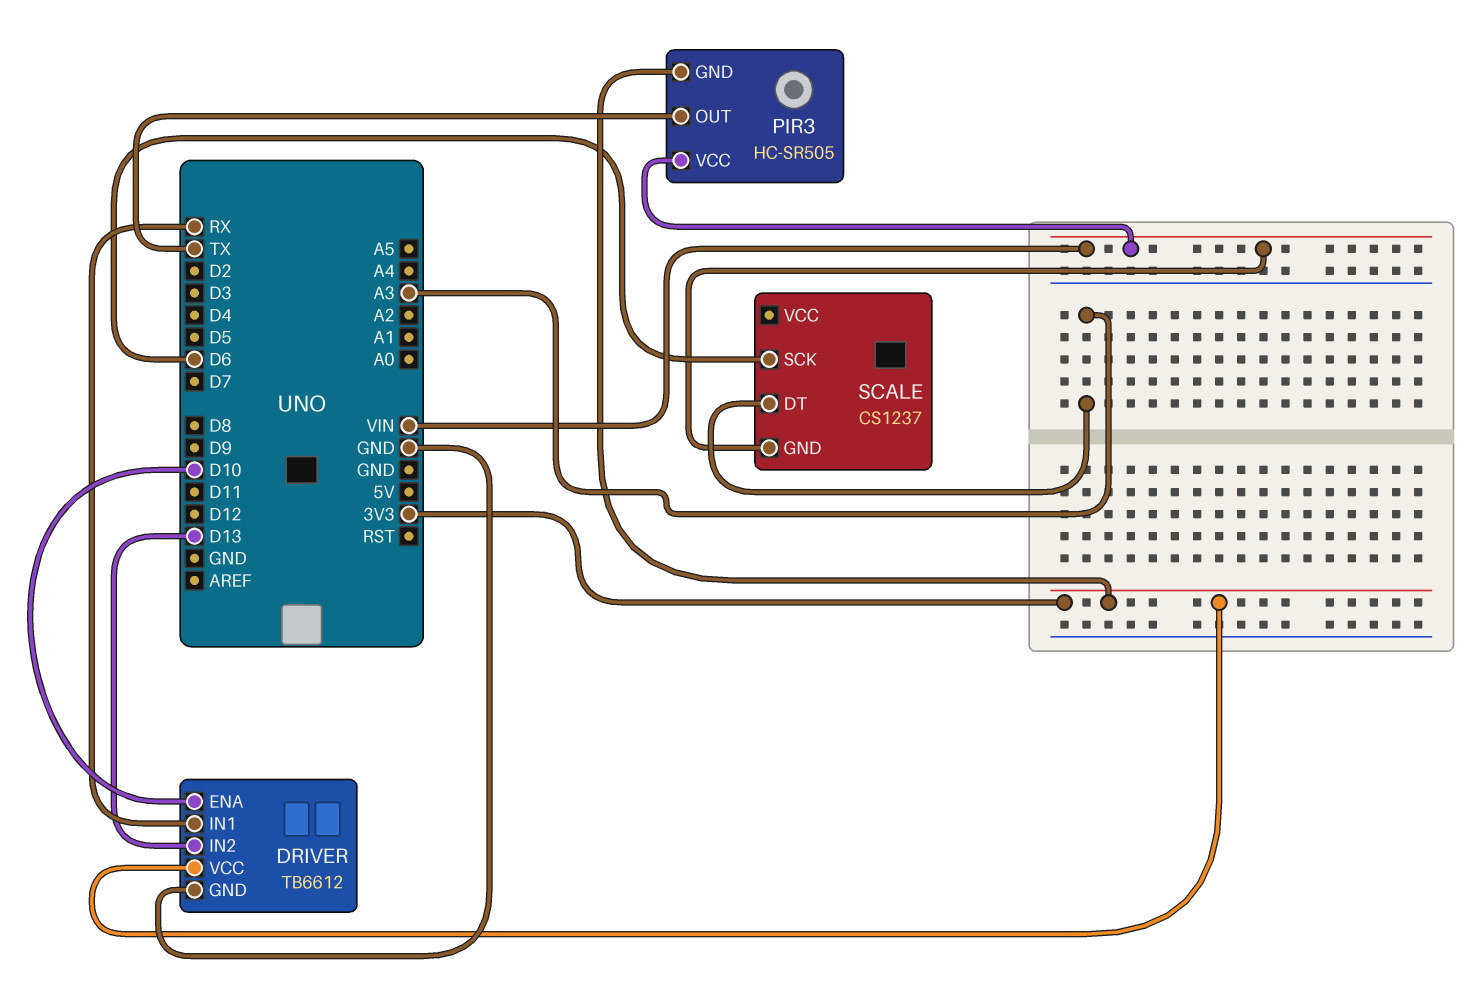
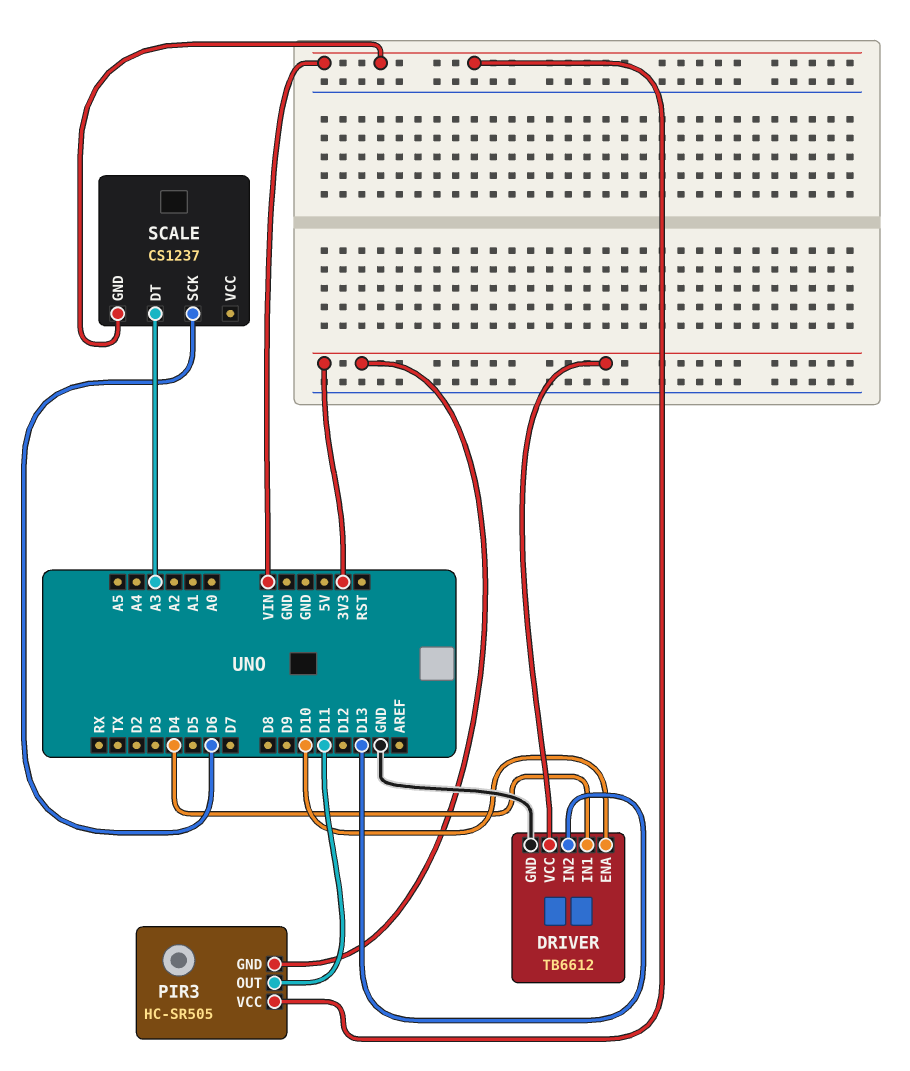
DRIVER pin IN1: RX -> D4
PIR3 pin OUT: TX -> D11

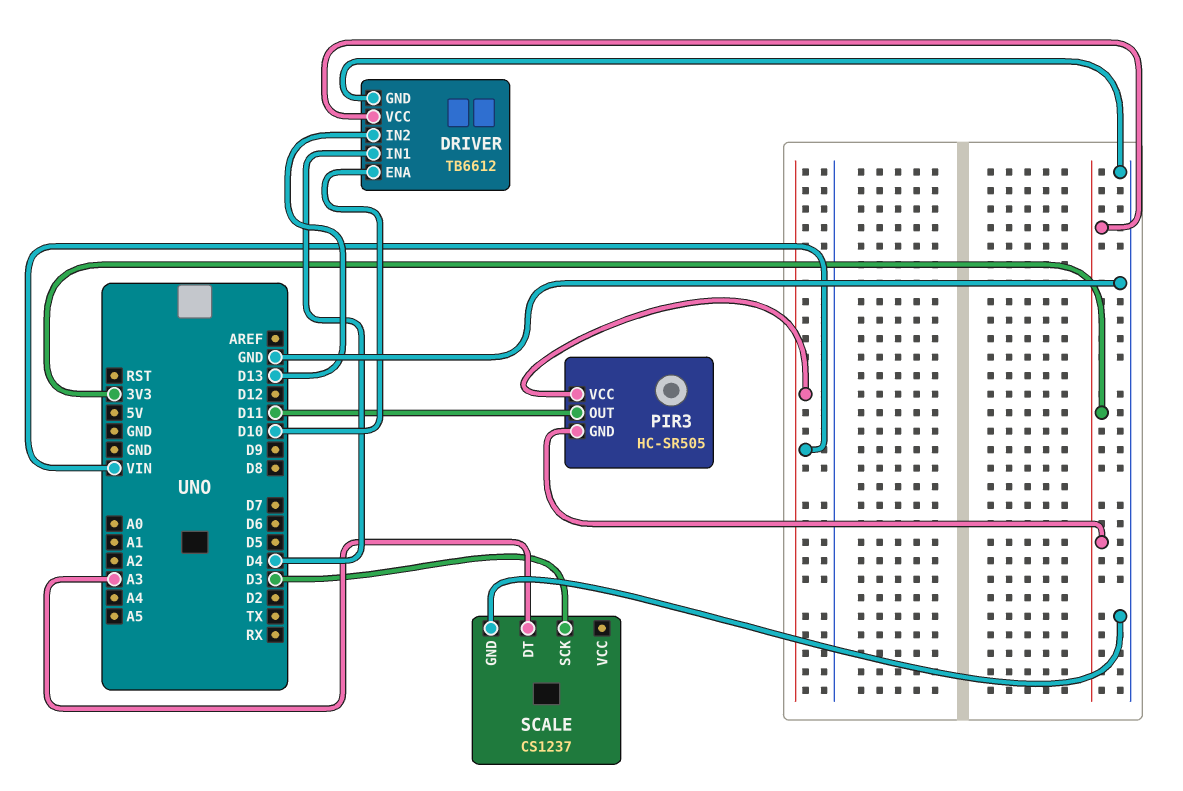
SCALE pin GND: VIN -> GND
SCALE pin SCK: D6 -> D3

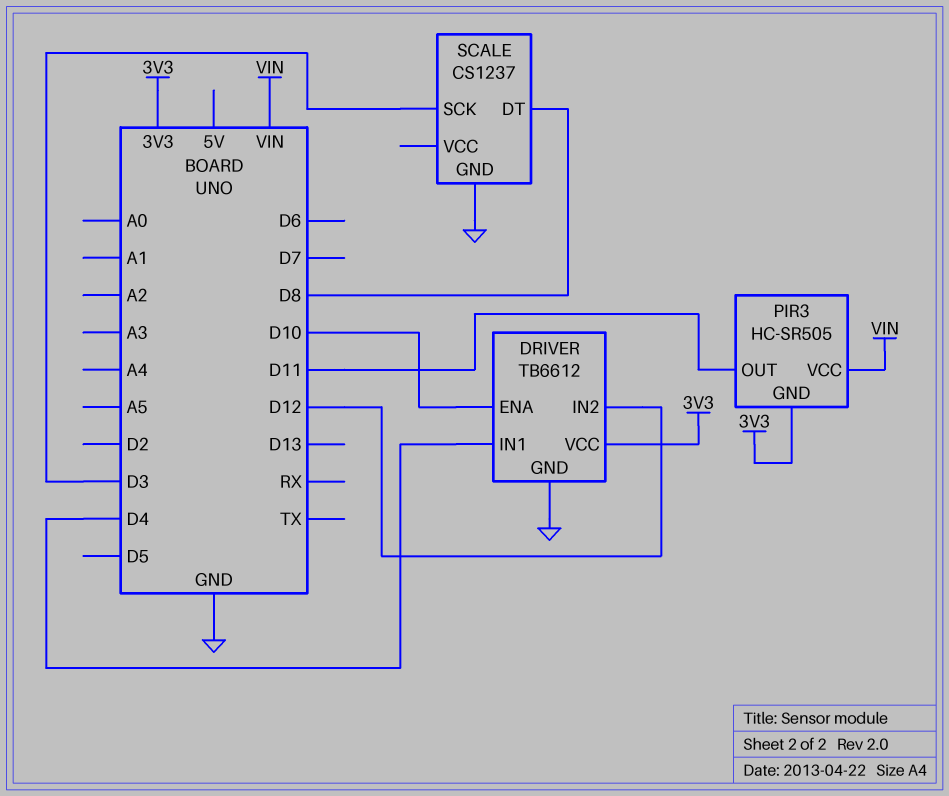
DRIVER pin IN2: D13 -> D12
SCALE pin DT: A3 -> D8

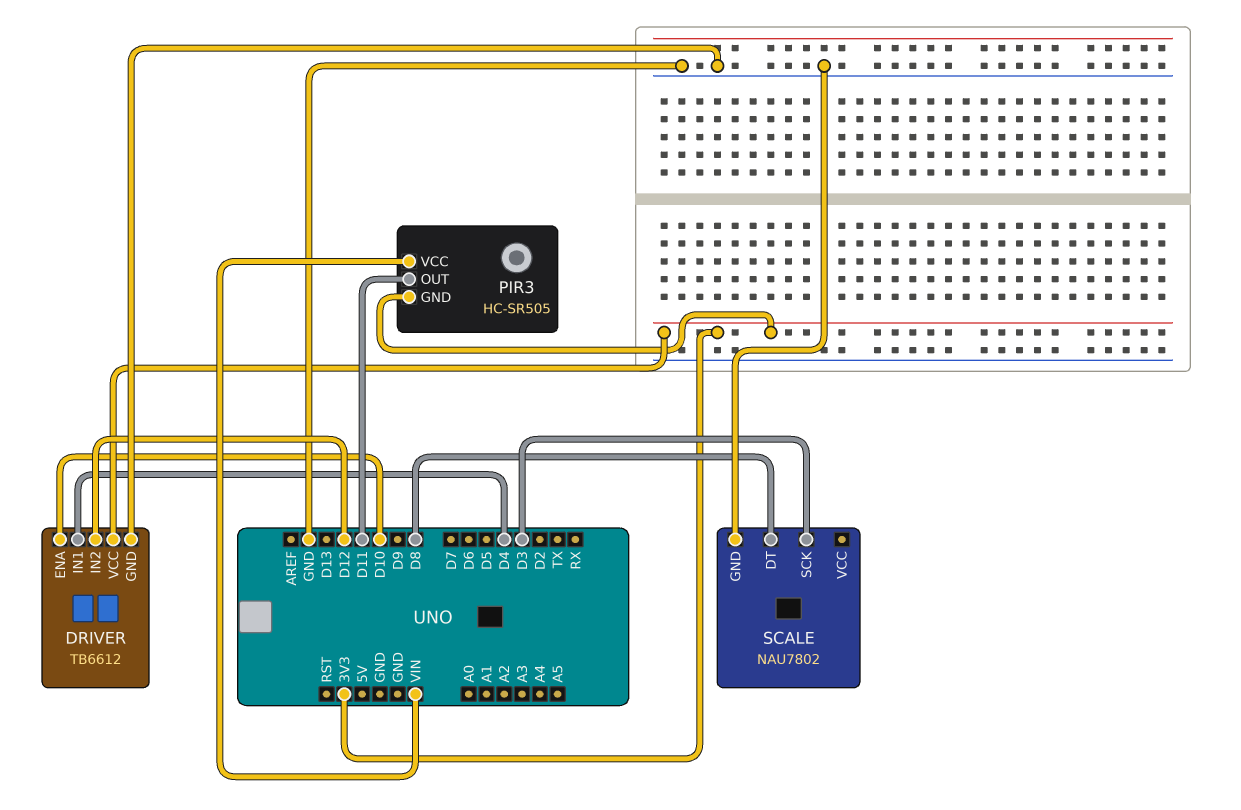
SCALE: CS1237 -> NAU7802

